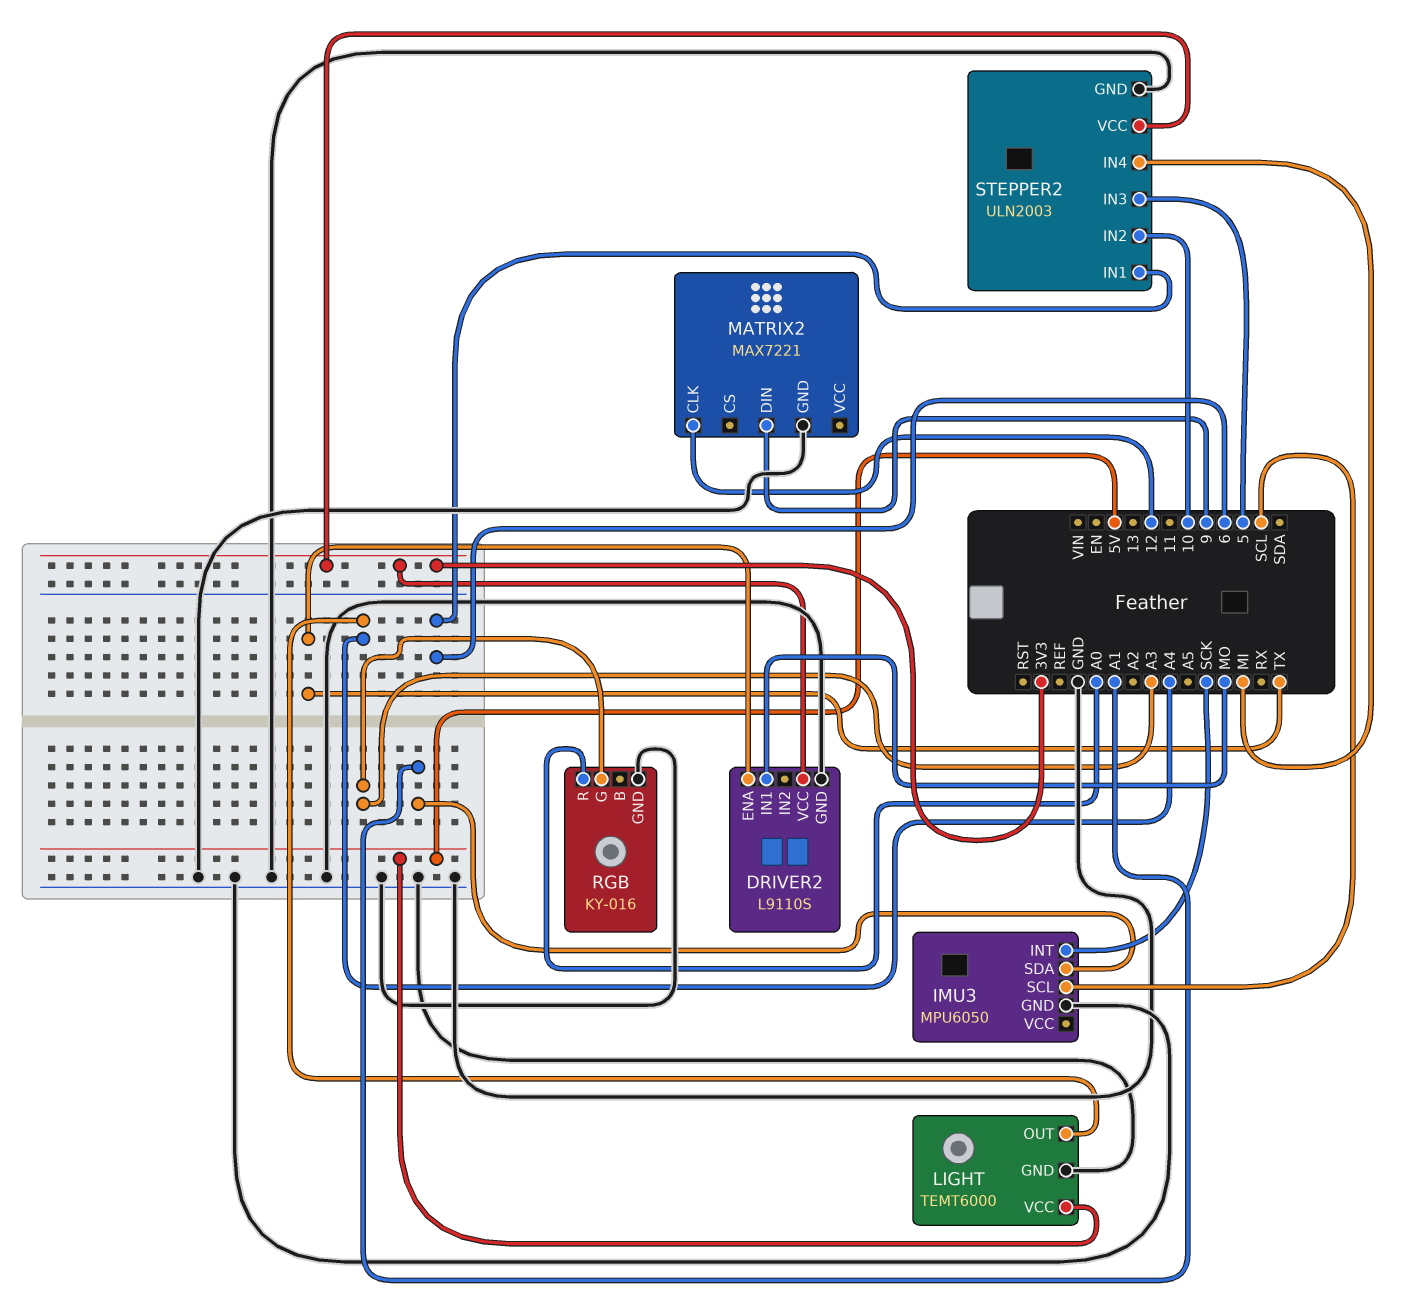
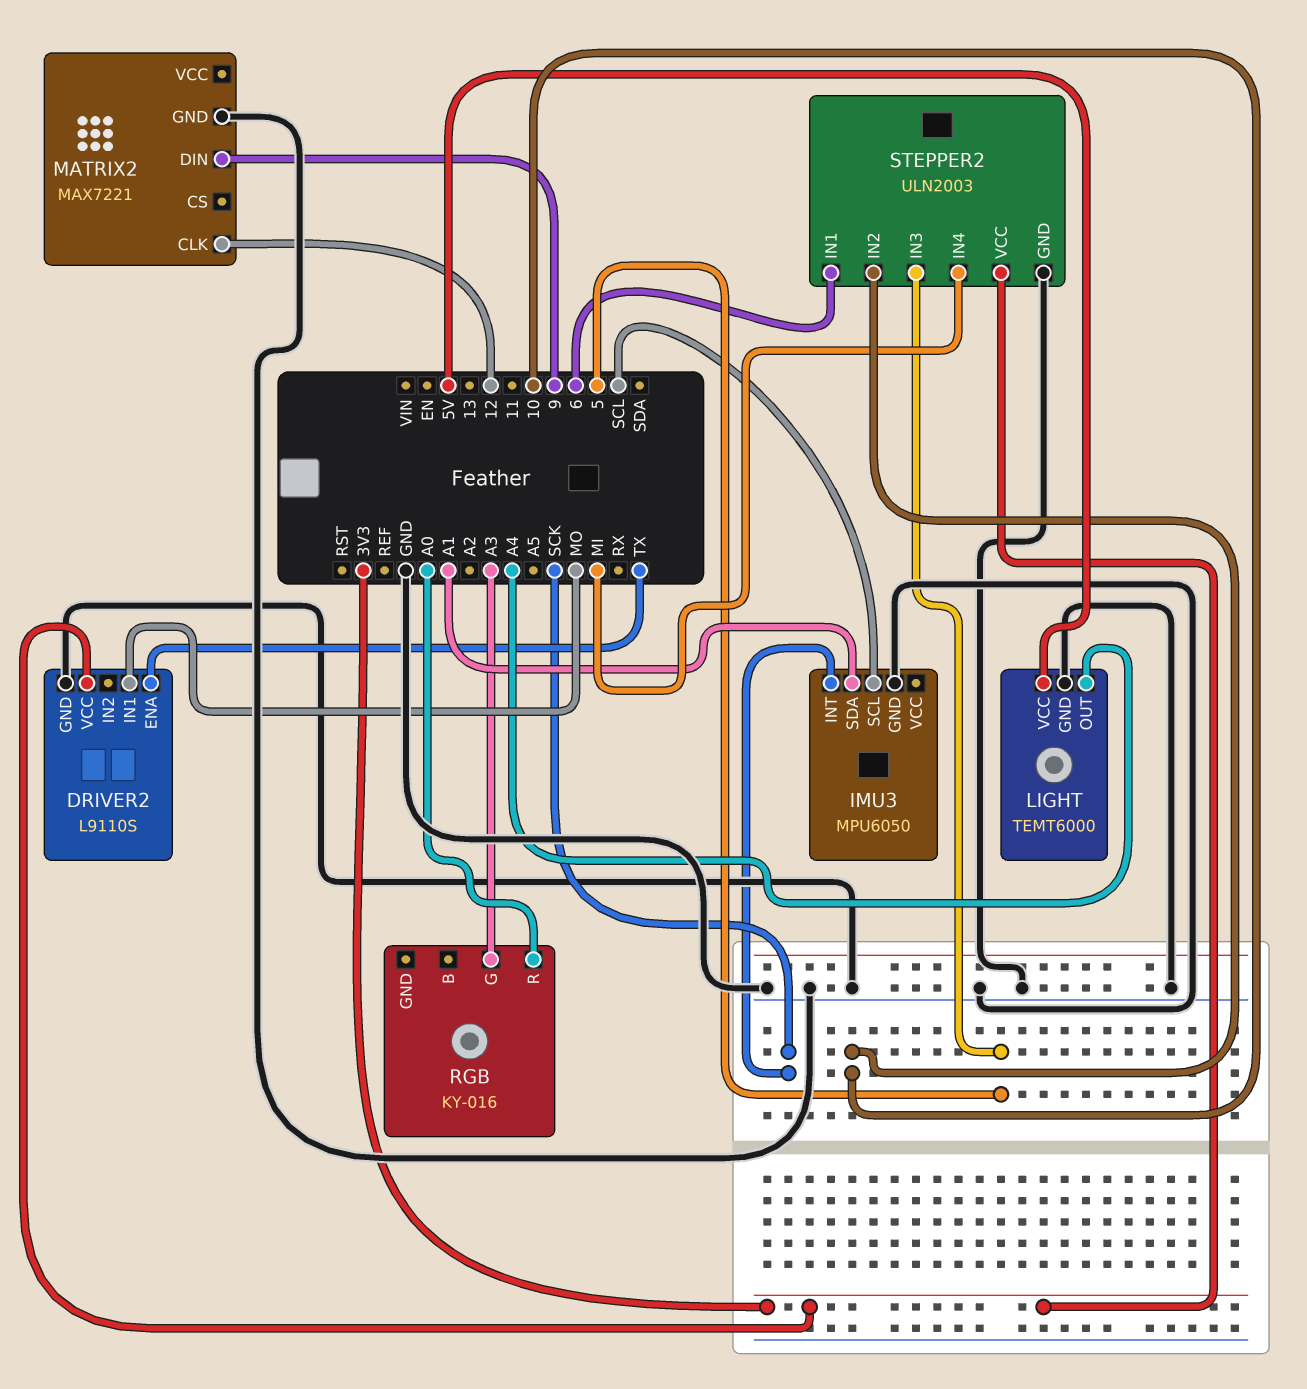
RGB pin GND: GND -> none

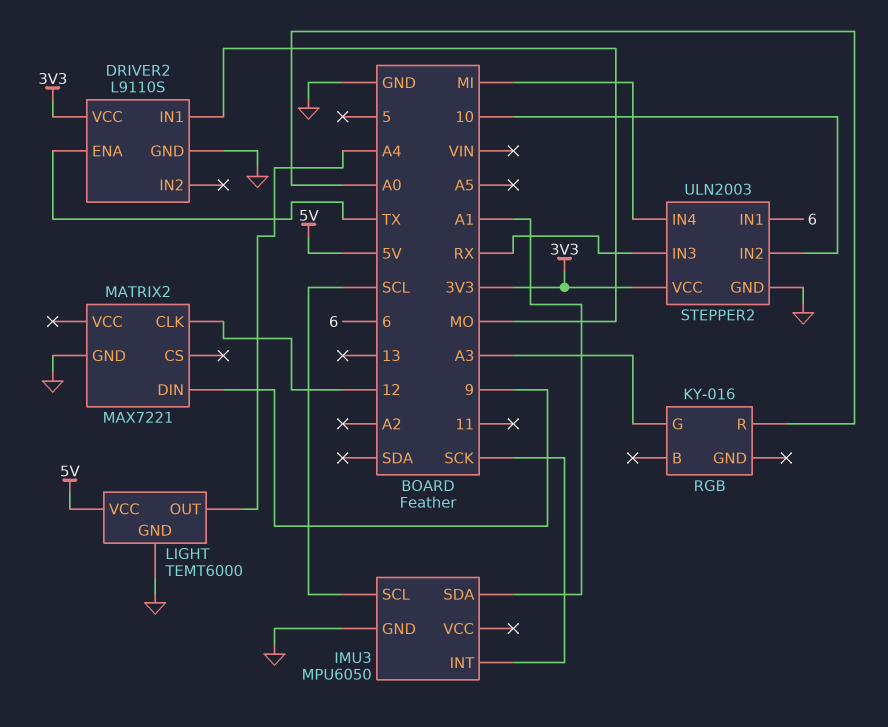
STEPPER2 pin IN3: 5 -> RX

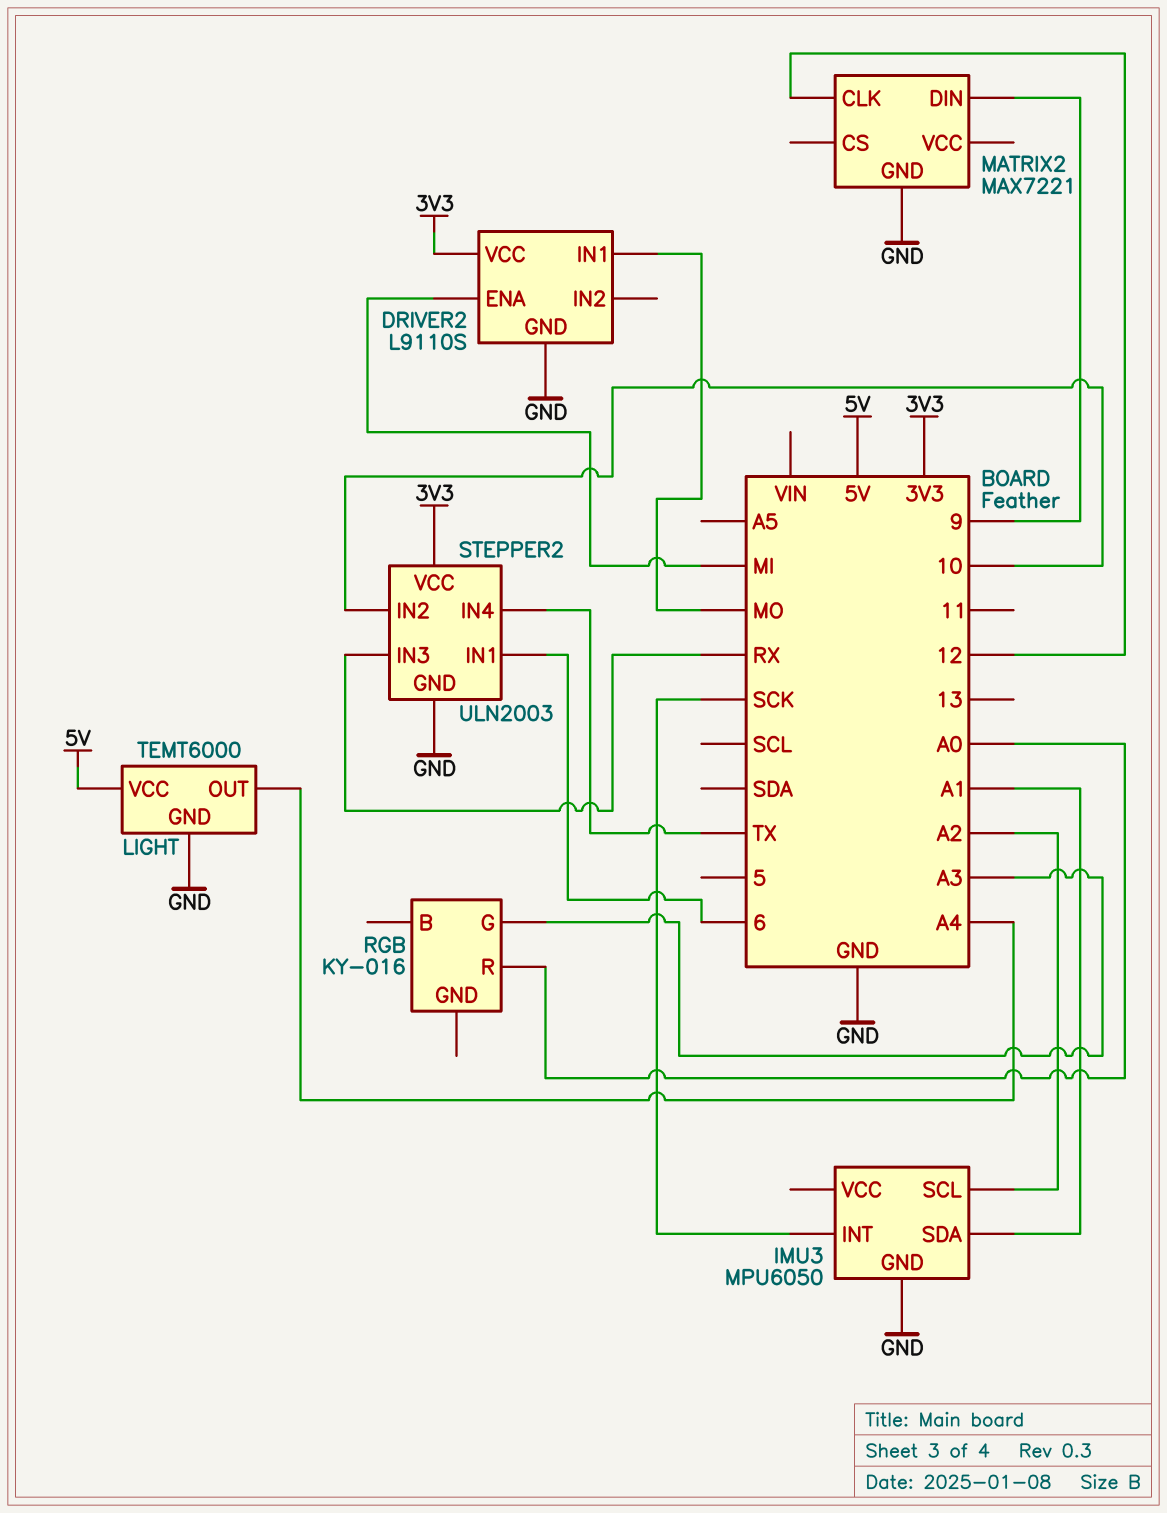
DRIVER2 pin ENA: TX -> MI
IMU3 pin SCL: SCL -> A2
STEPPER2 pin IN4: MI -> TX

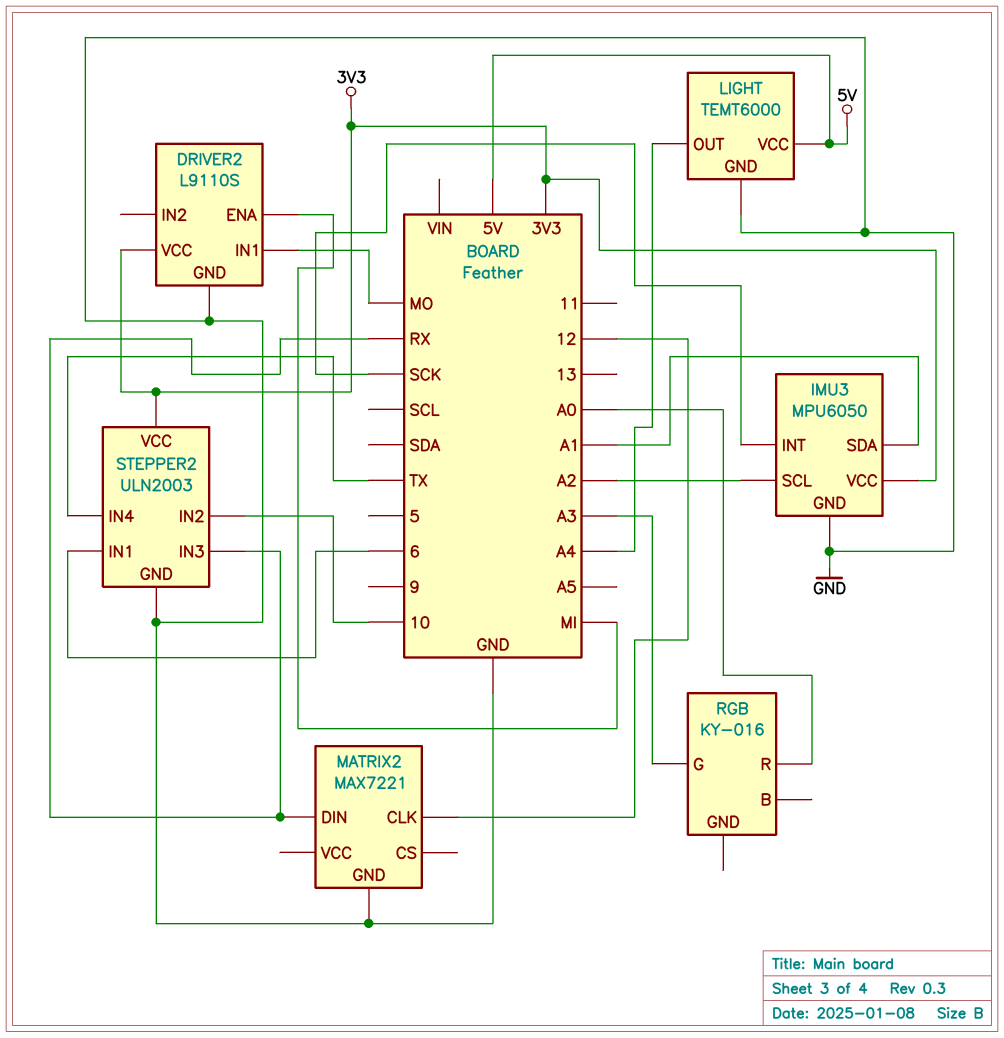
IMU3 pin VCC: none -> 3V3
MATRIX2 pin DIN: 9 -> RX

